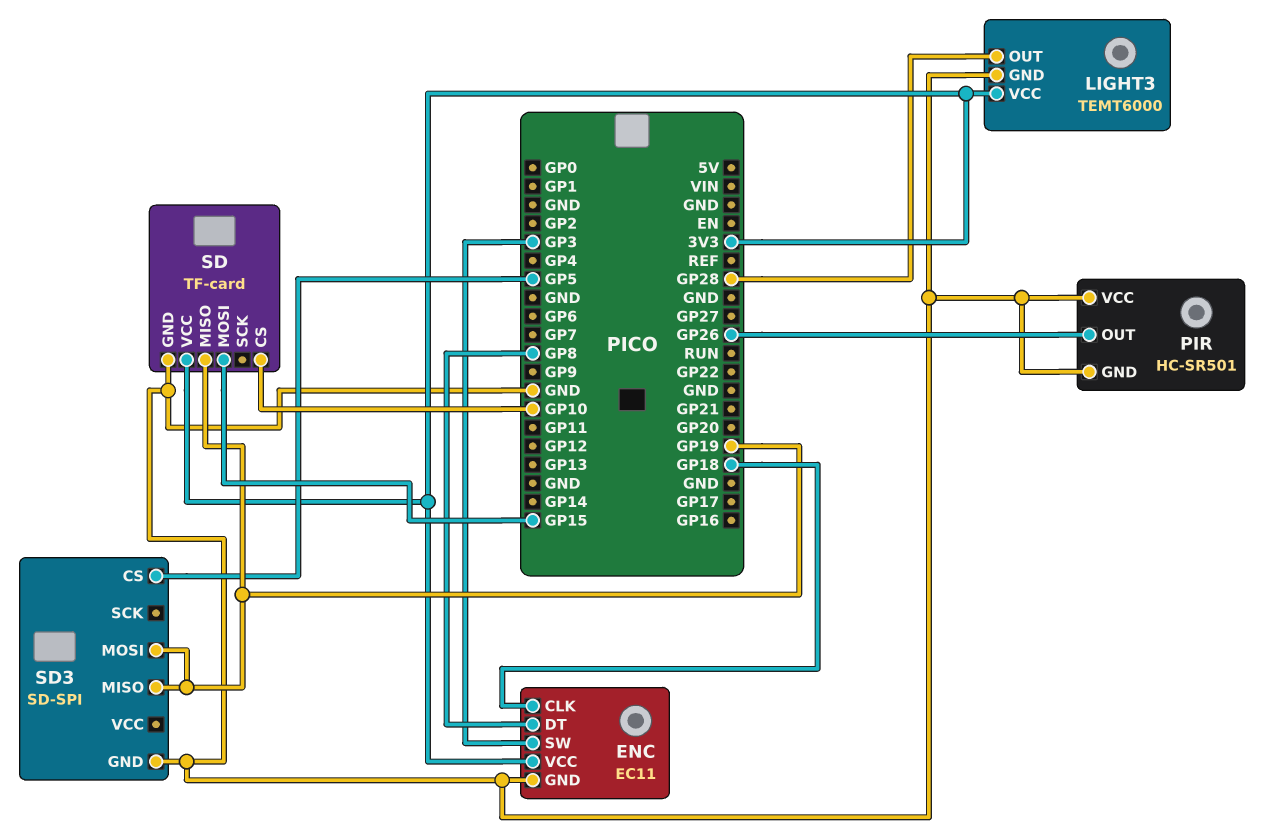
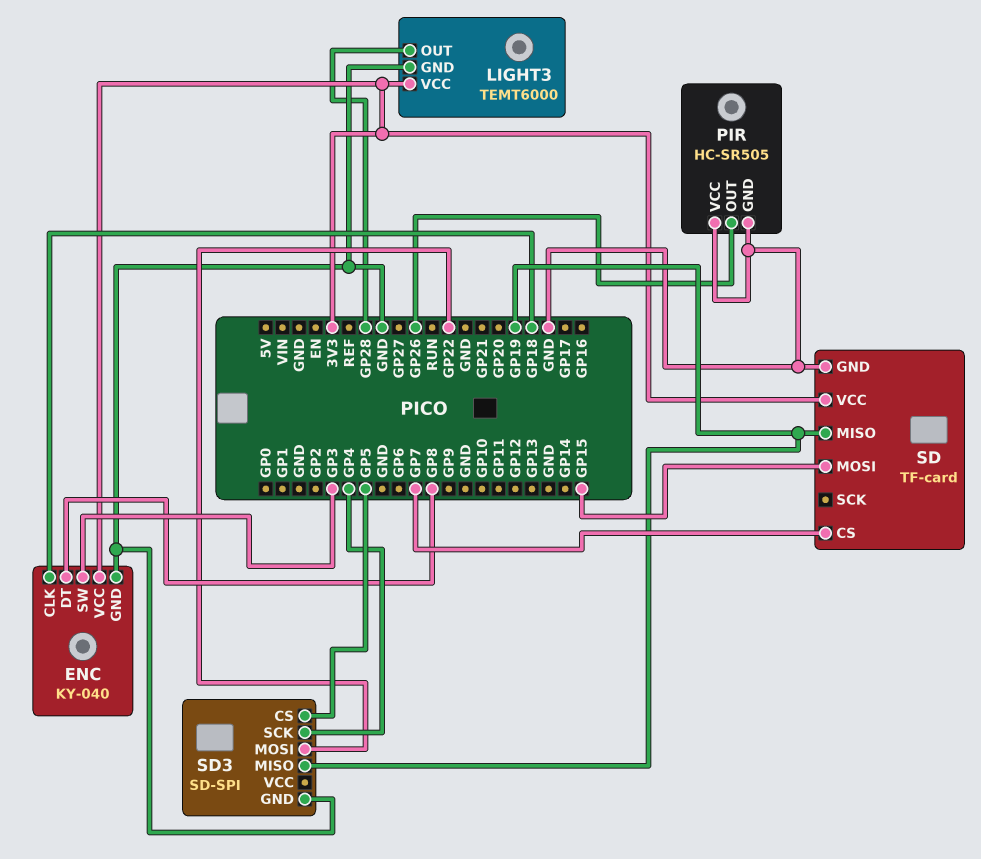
ENC: EC11 -> KY-040
PIR: HC-SR501 -> HC-SR505
SD pin CS: GP10 -> GP7
SD3 pin MOSI: GP19 -> GP22
SD3 pin SCK: none -> GP4

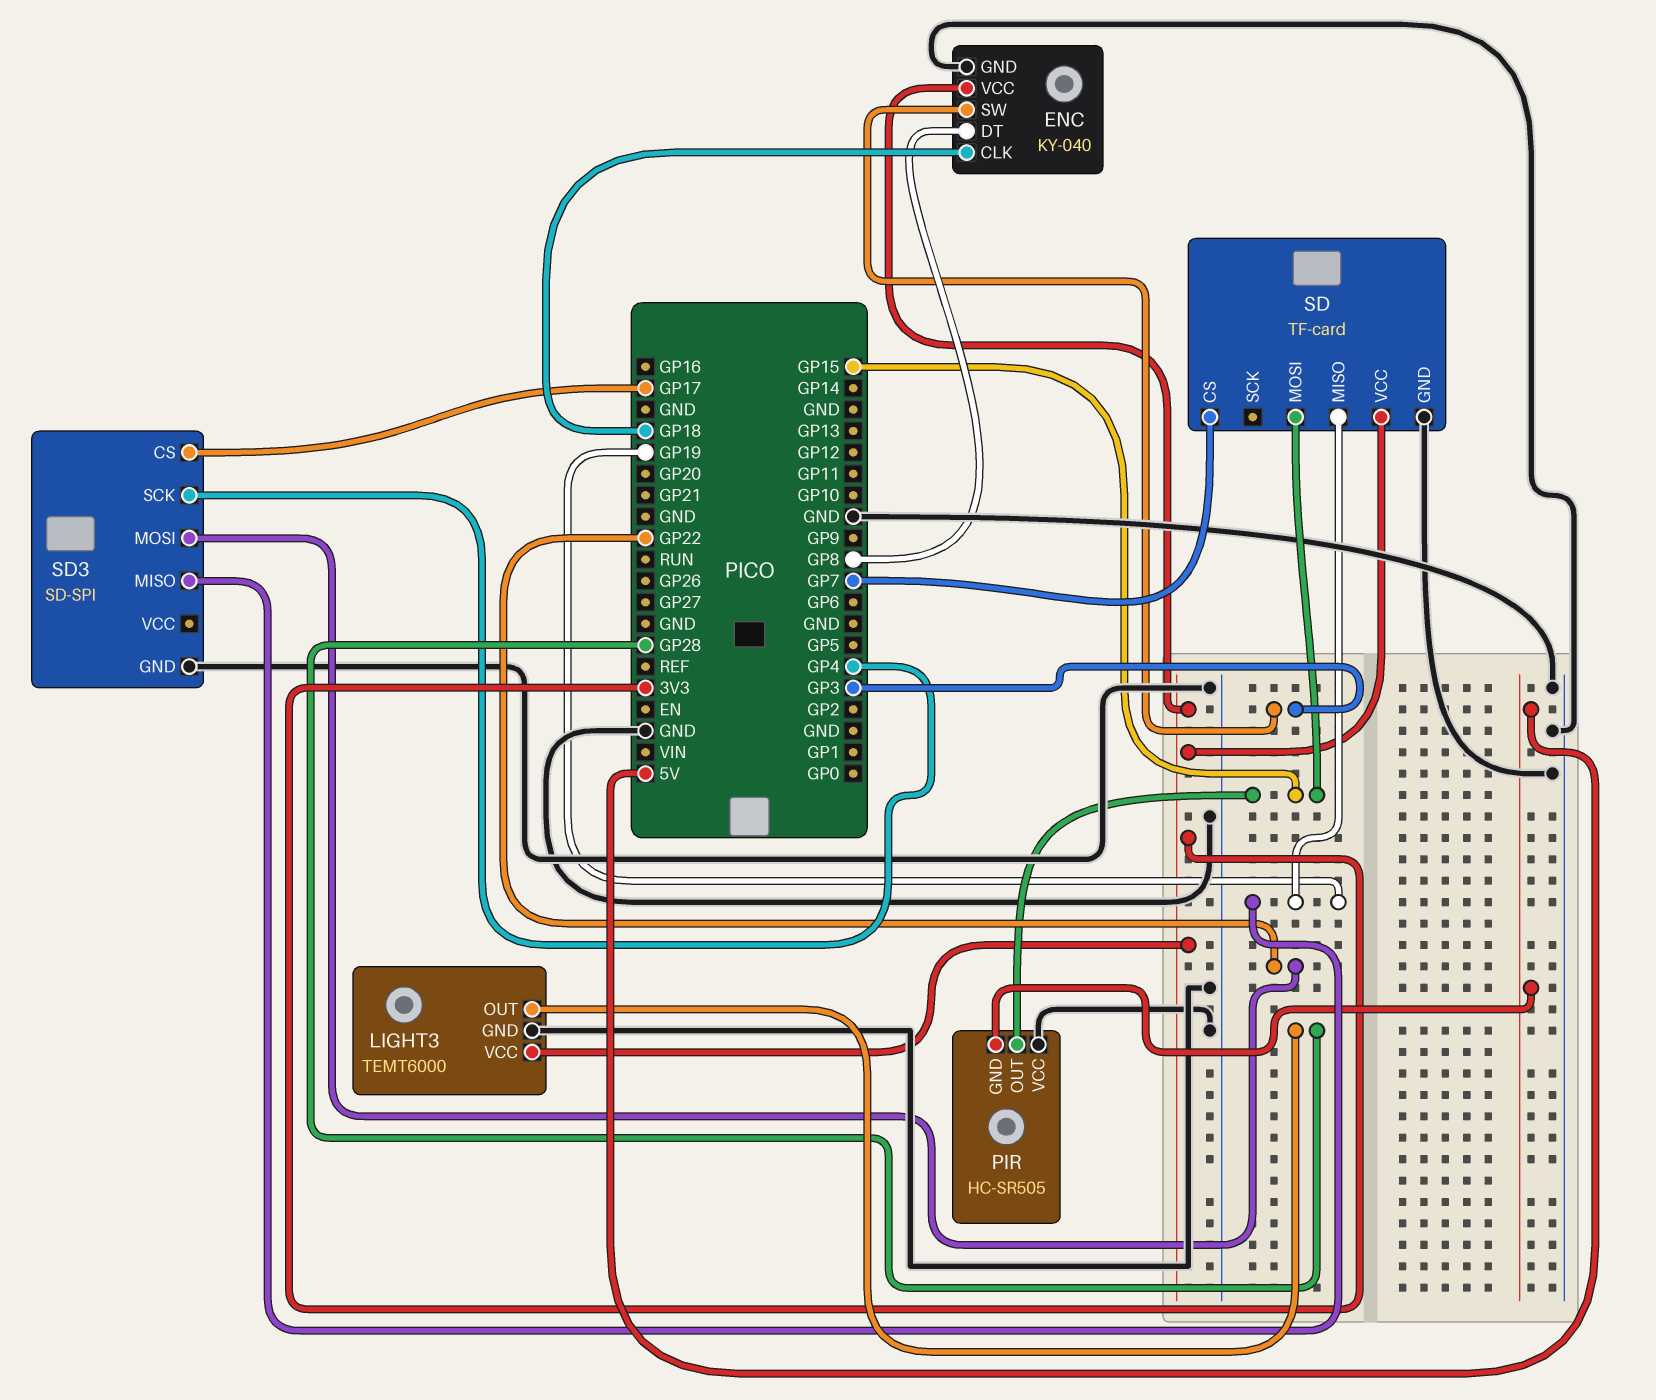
PIR pin GND: GND -> 5V
PIR pin OUT: GP26 -> GP15
SD3 pin CS: GP5 -> GP17

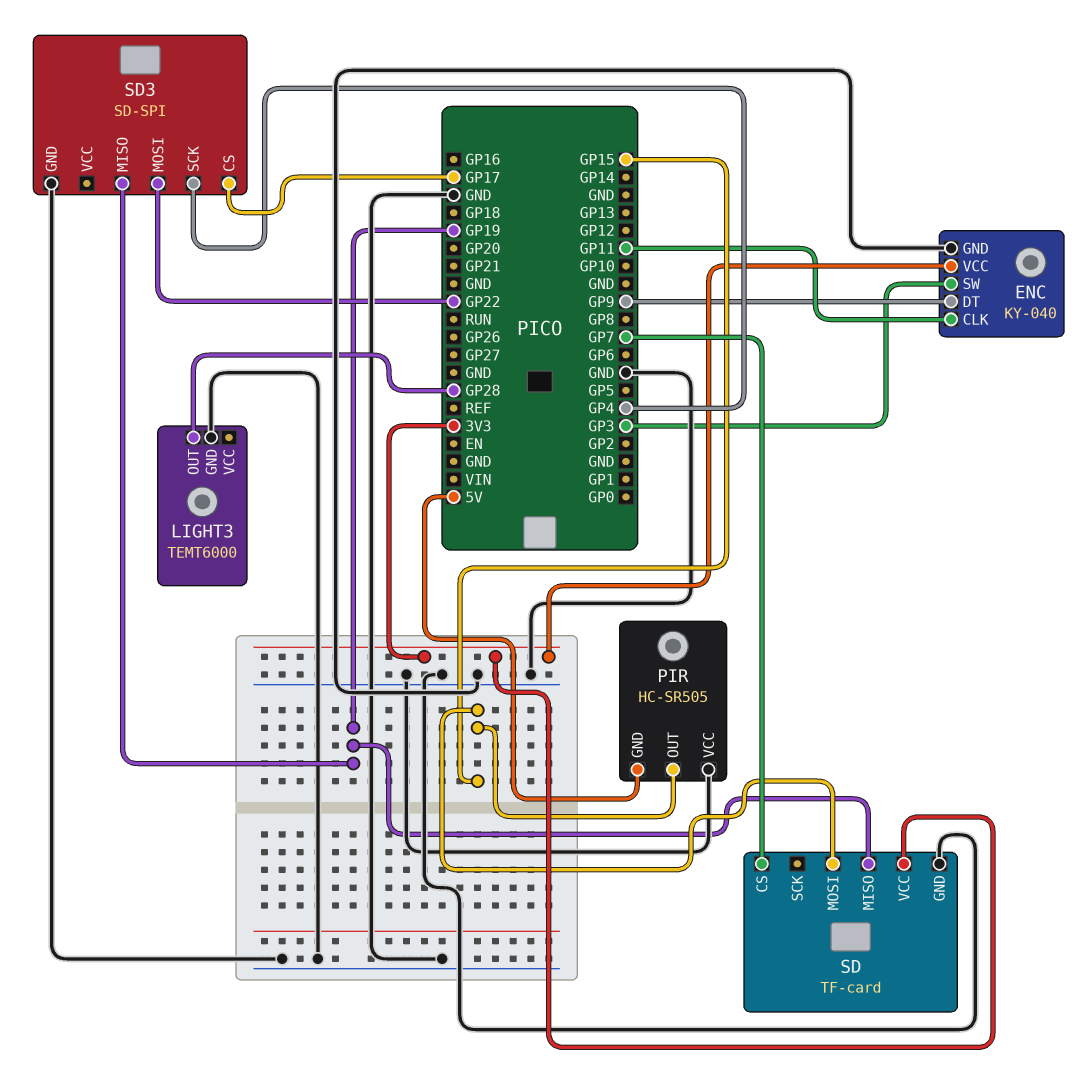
ENC pin CLK: GP18 -> GP11
ENC pin DT: GP8 -> GP9
LIGHT3 pin VCC: 3V3 -> none

